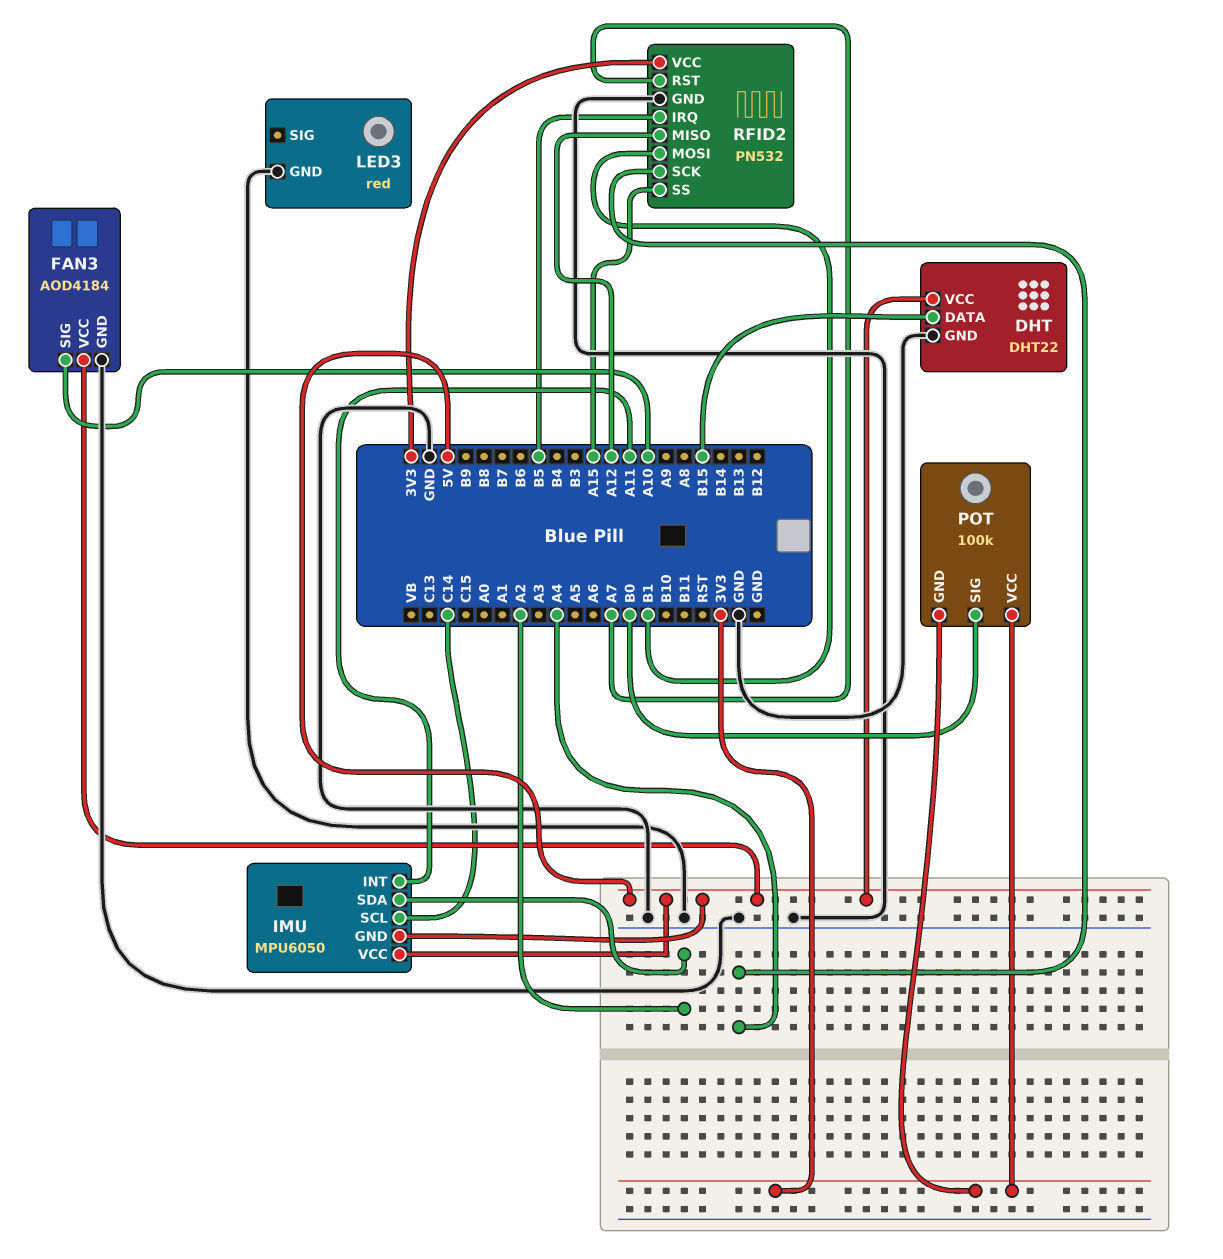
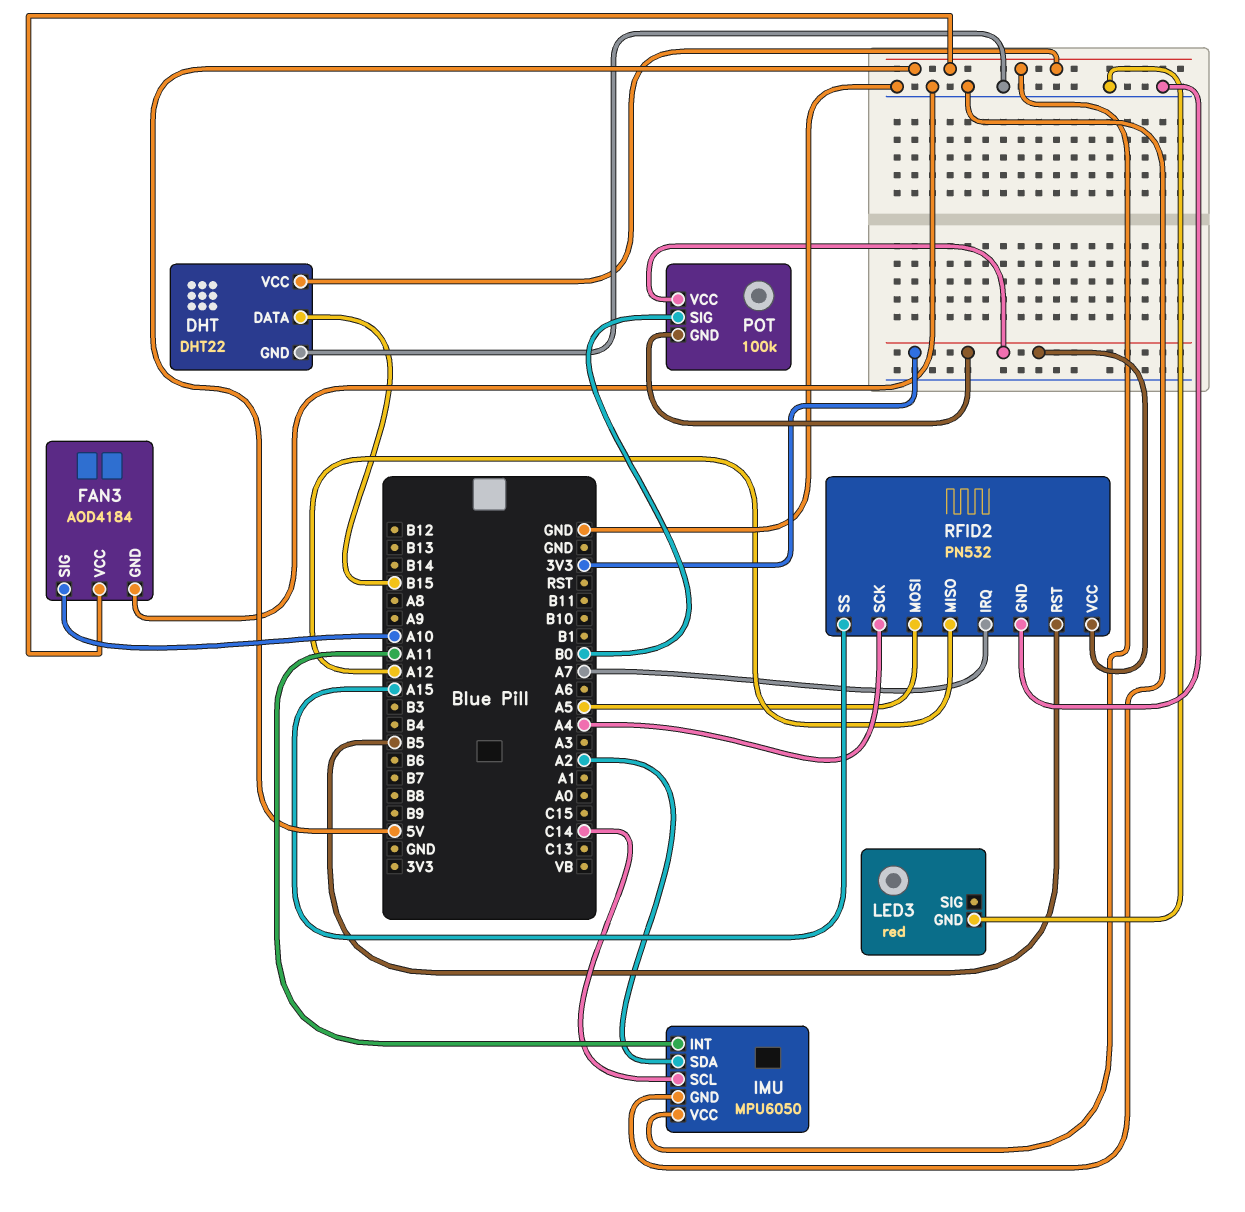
IMU pin GND: 5V -> GND
RFID2 pin IRQ: B5 -> A7
RFID2 pin MOSI: B1 -> A5
RFID2 pin RST: A7 -> B5

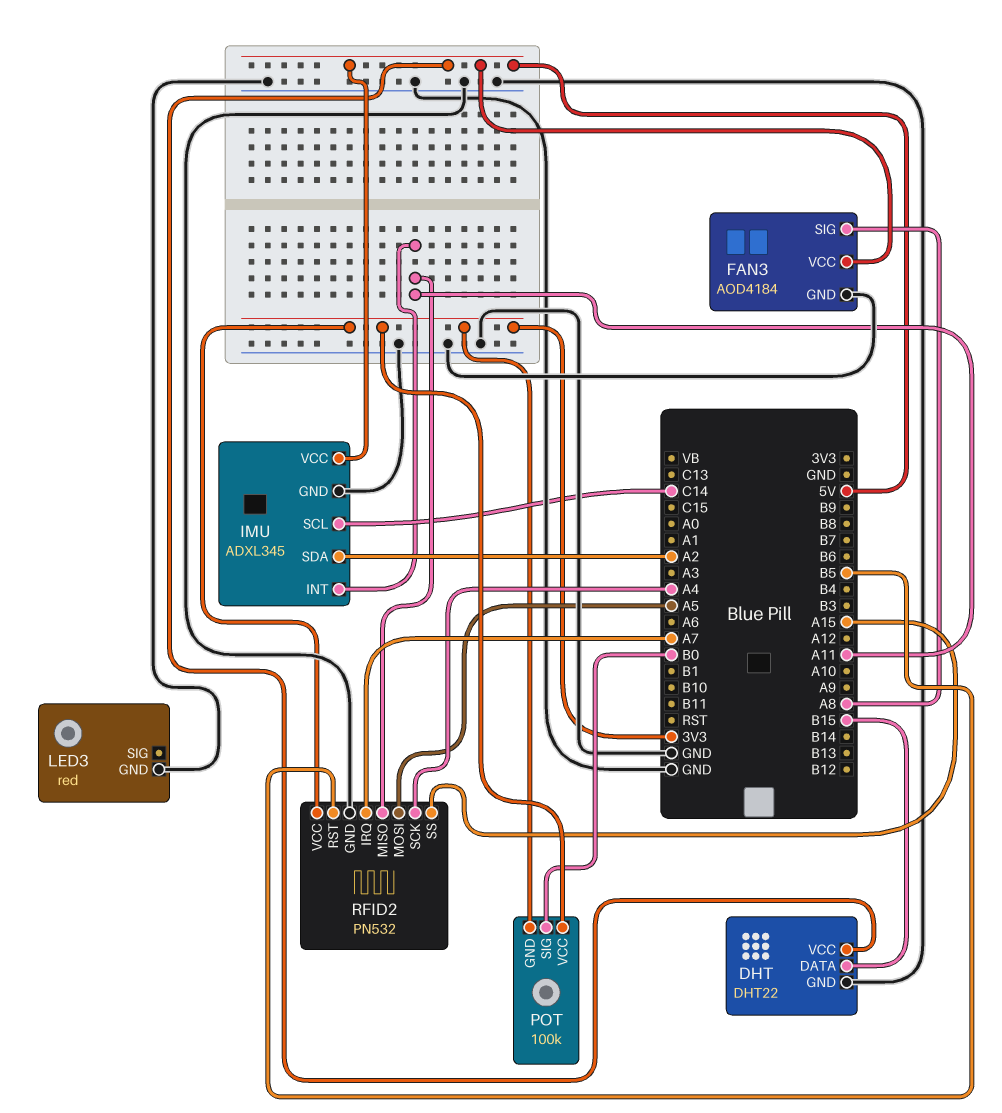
FAN3 pin SIG: A10 -> A8
IMU: MPU6050 -> ADXL345
RFID2 pin MISO: A12 -> A11

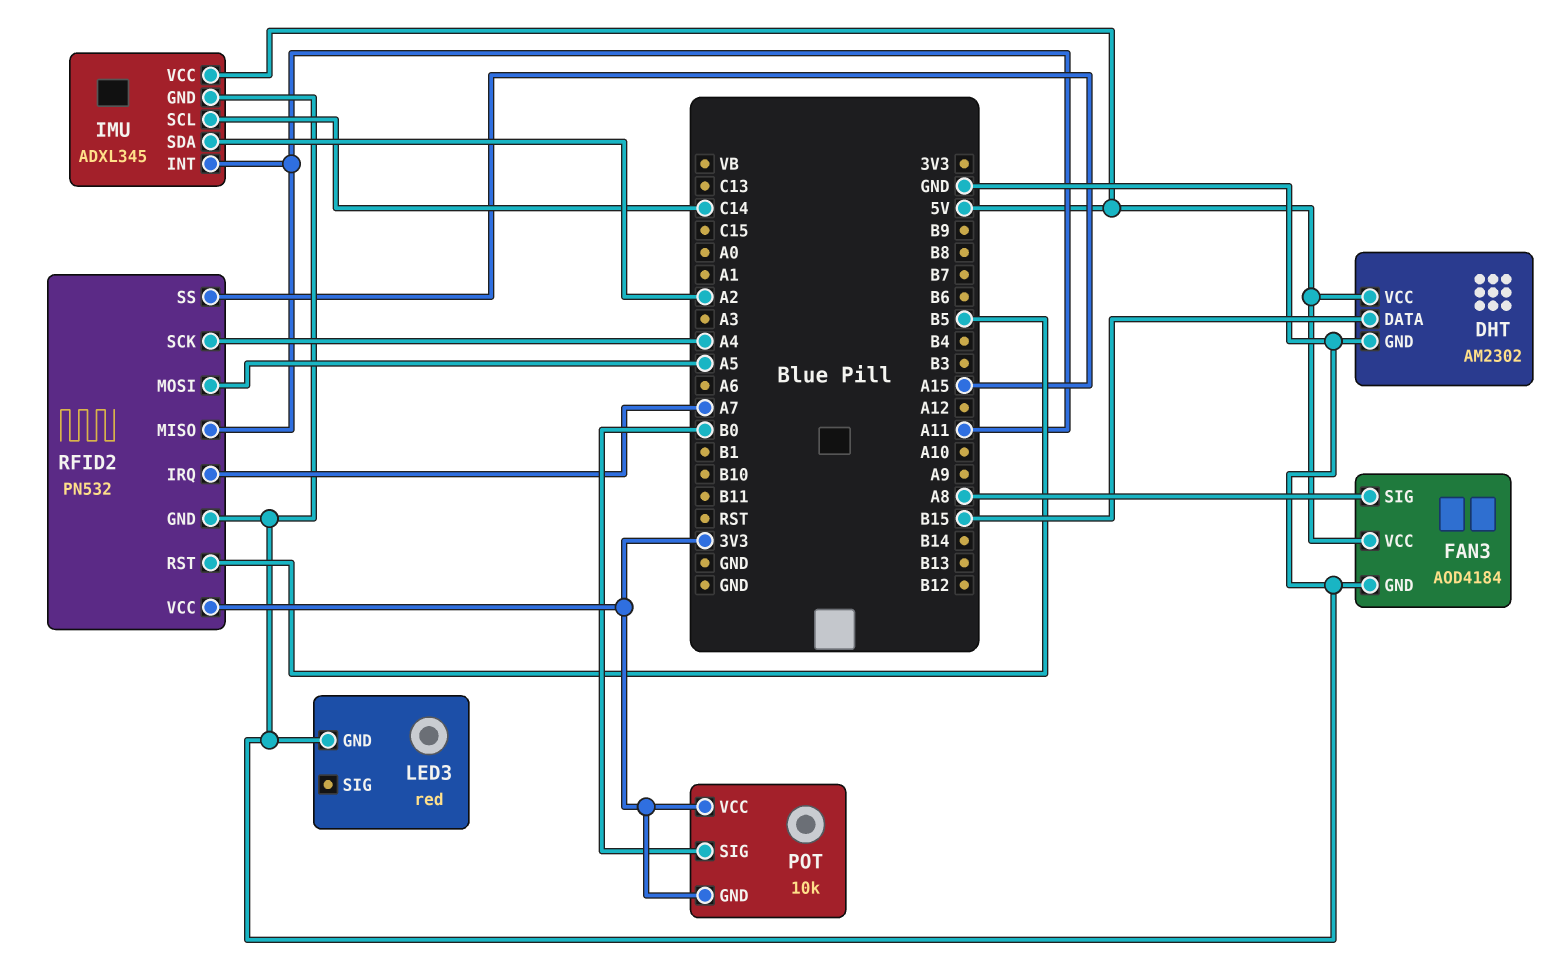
DHT: DHT22 -> AM2302
POT: 100k -> 10k

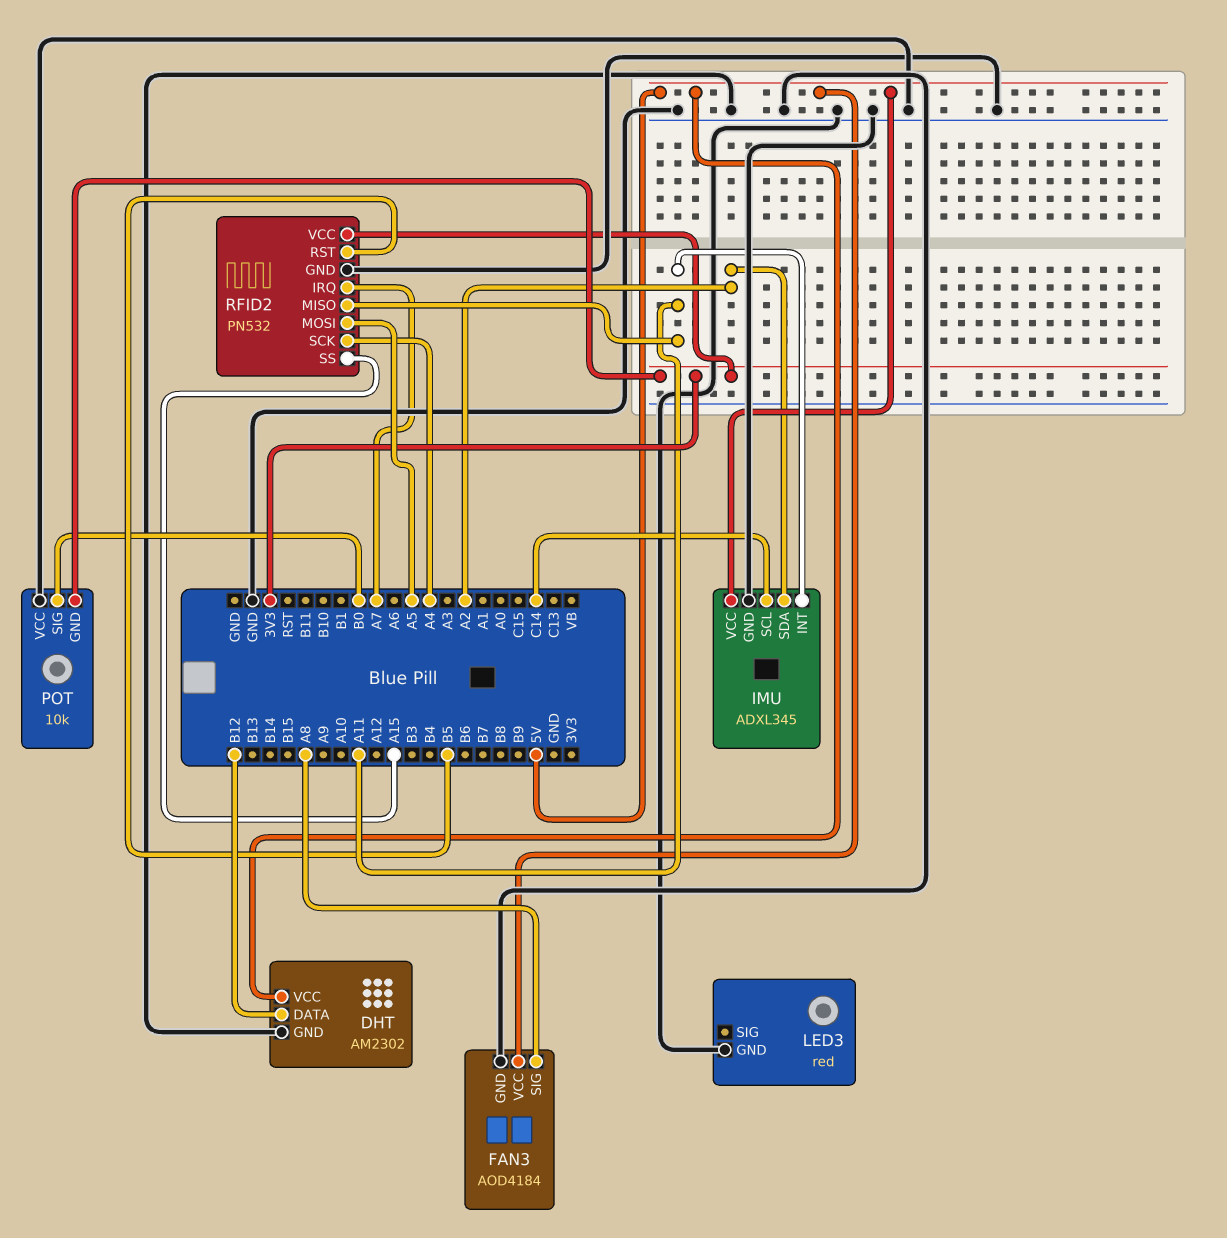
DHT pin DATA: B15 -> B12
POT pin VCC: 3V3 -> GND

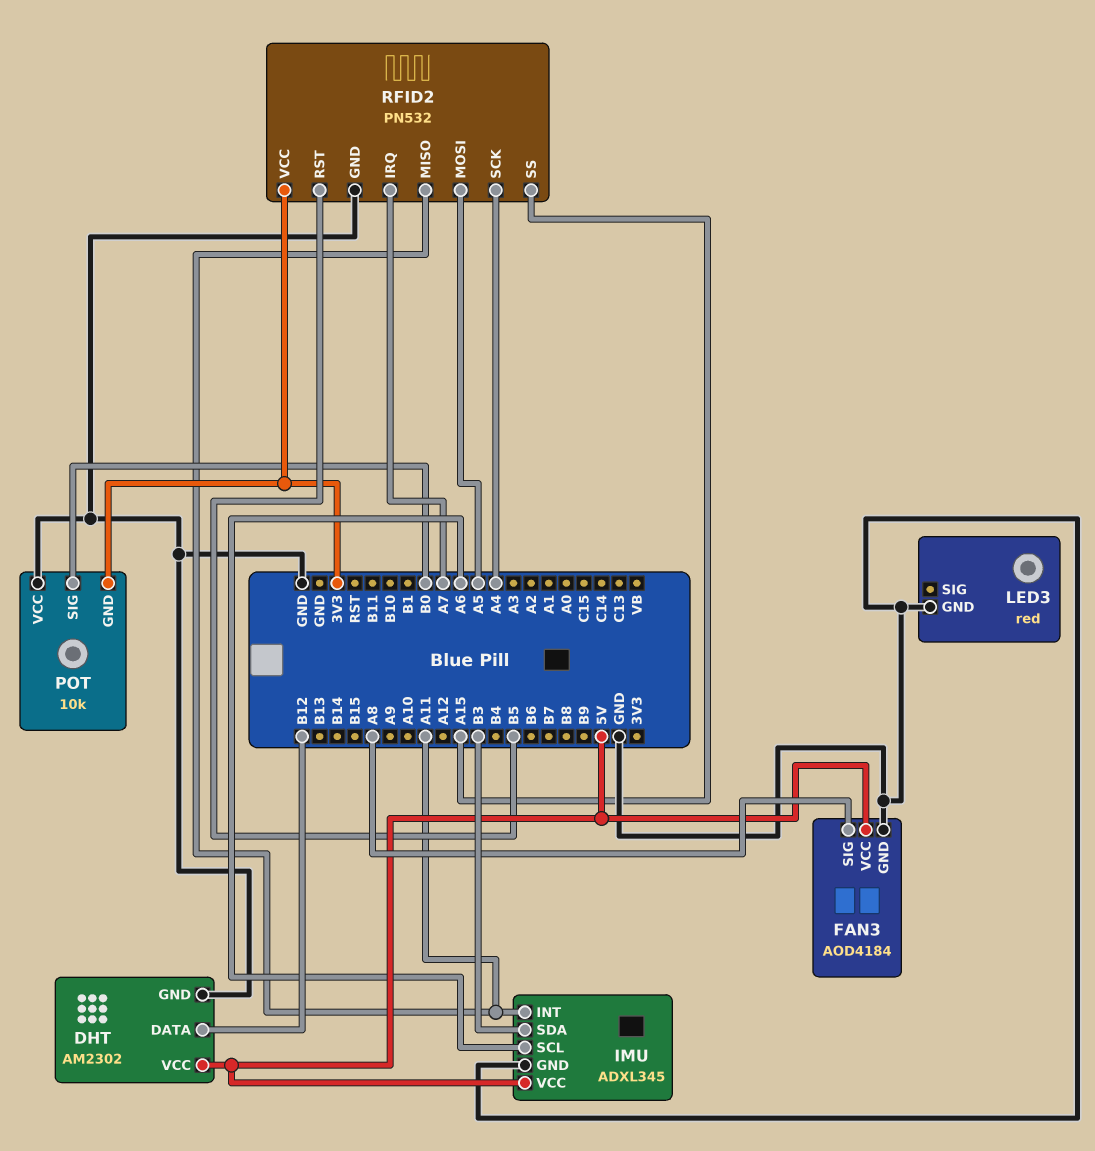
IMU pin SCL: C14 -> A6
IMU pin SDA: A2 -> B3

